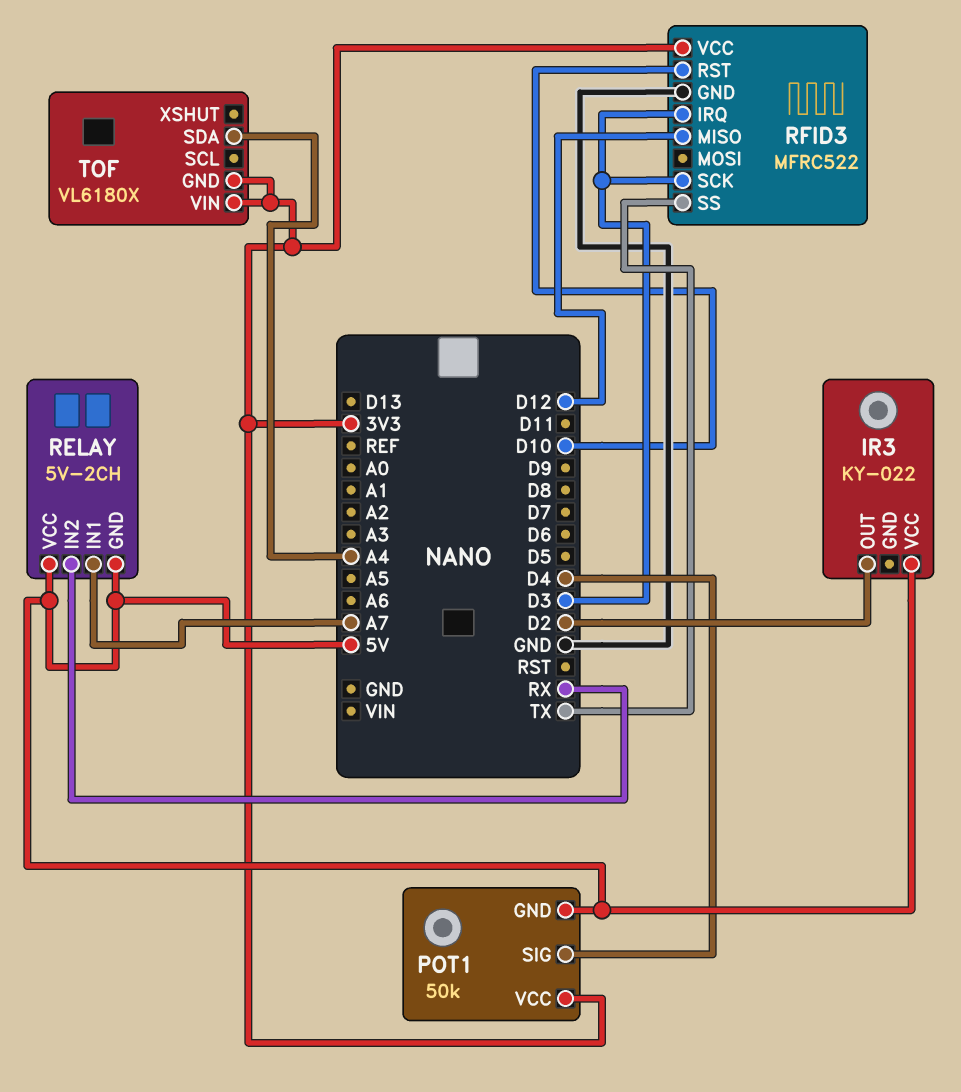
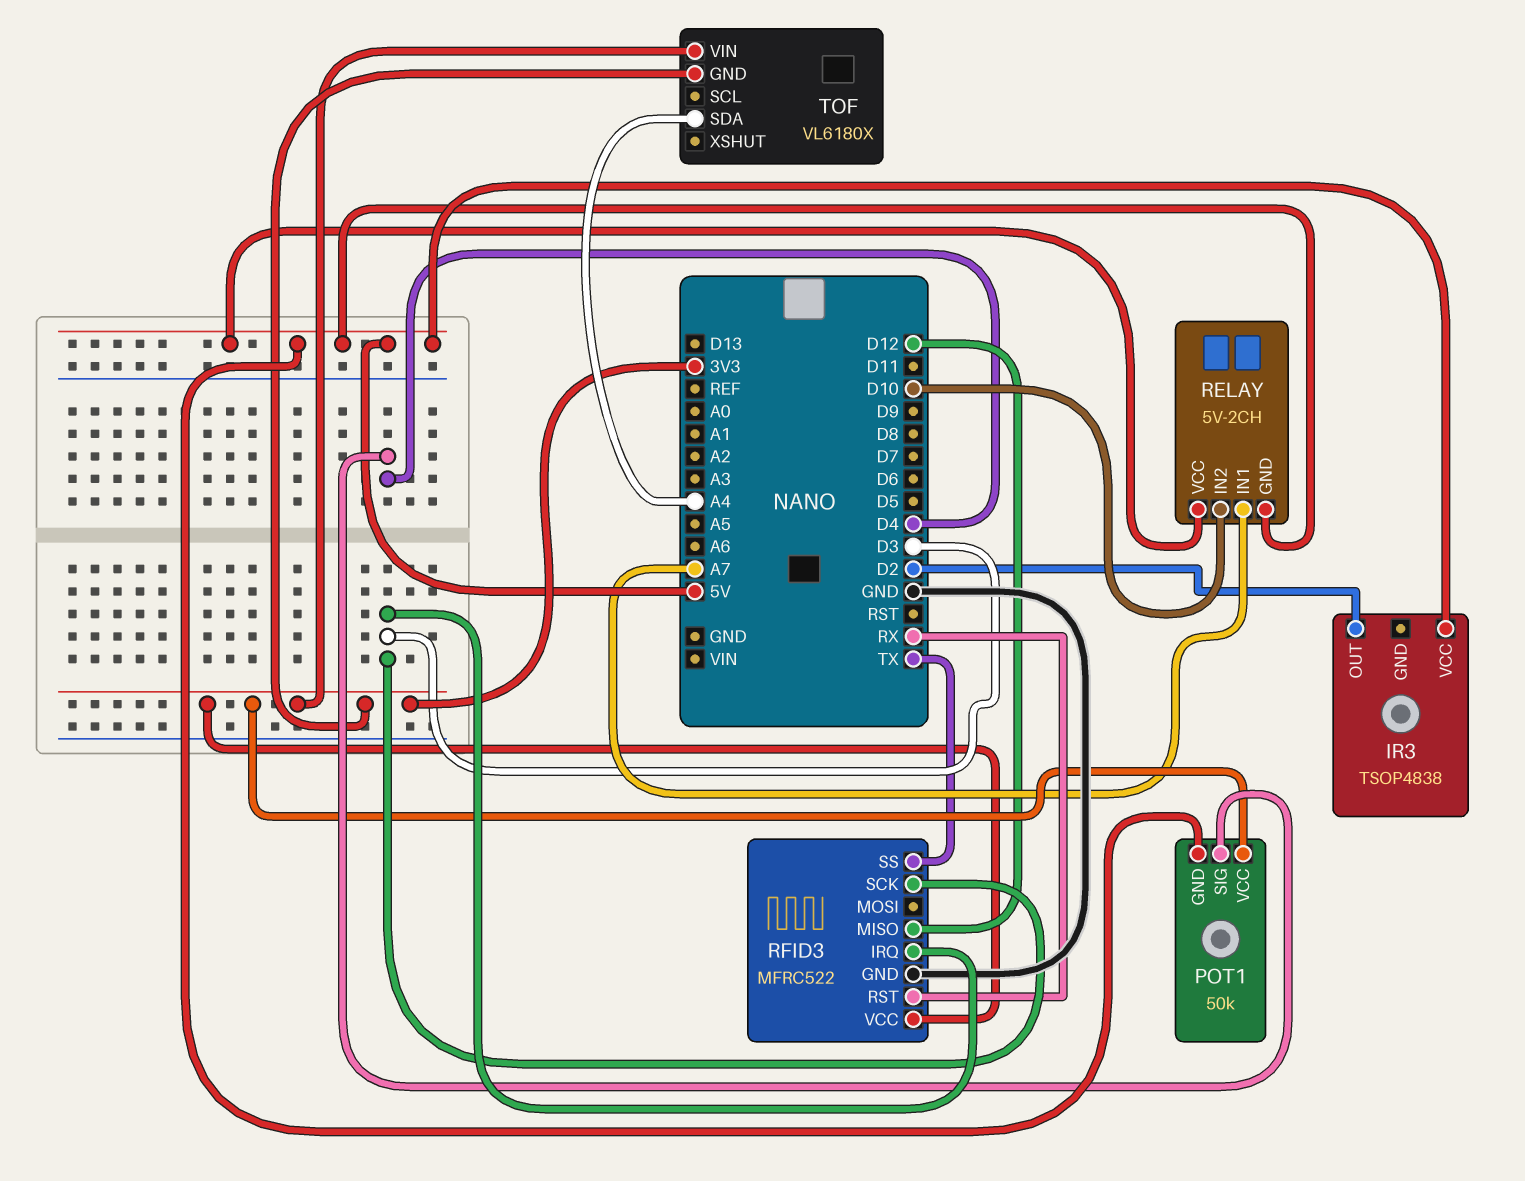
IR3: KY-022 -> TSOP4838
RELAY pin IN2: RX -> D10
RFID3 pin RST: D10 -> RX

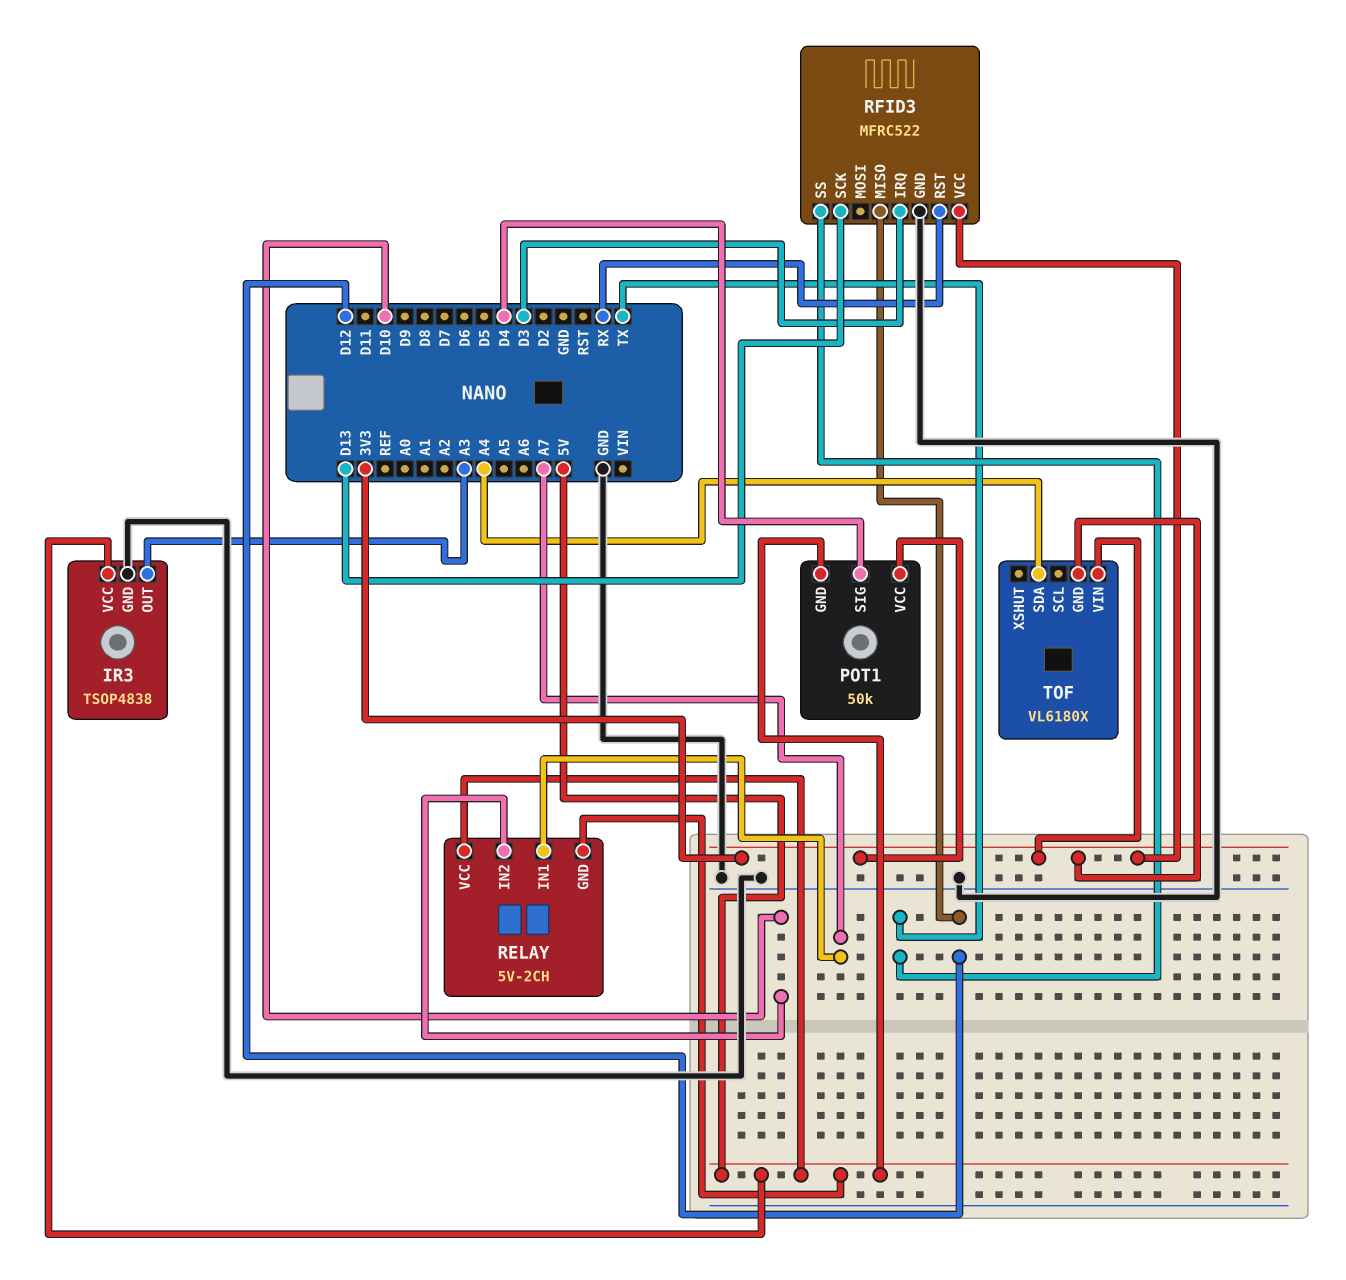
IR3 pin GND: none -> GND
IR3 pin OUT: D2 -> A3
RFID3 pin SCK: D3 -> D13

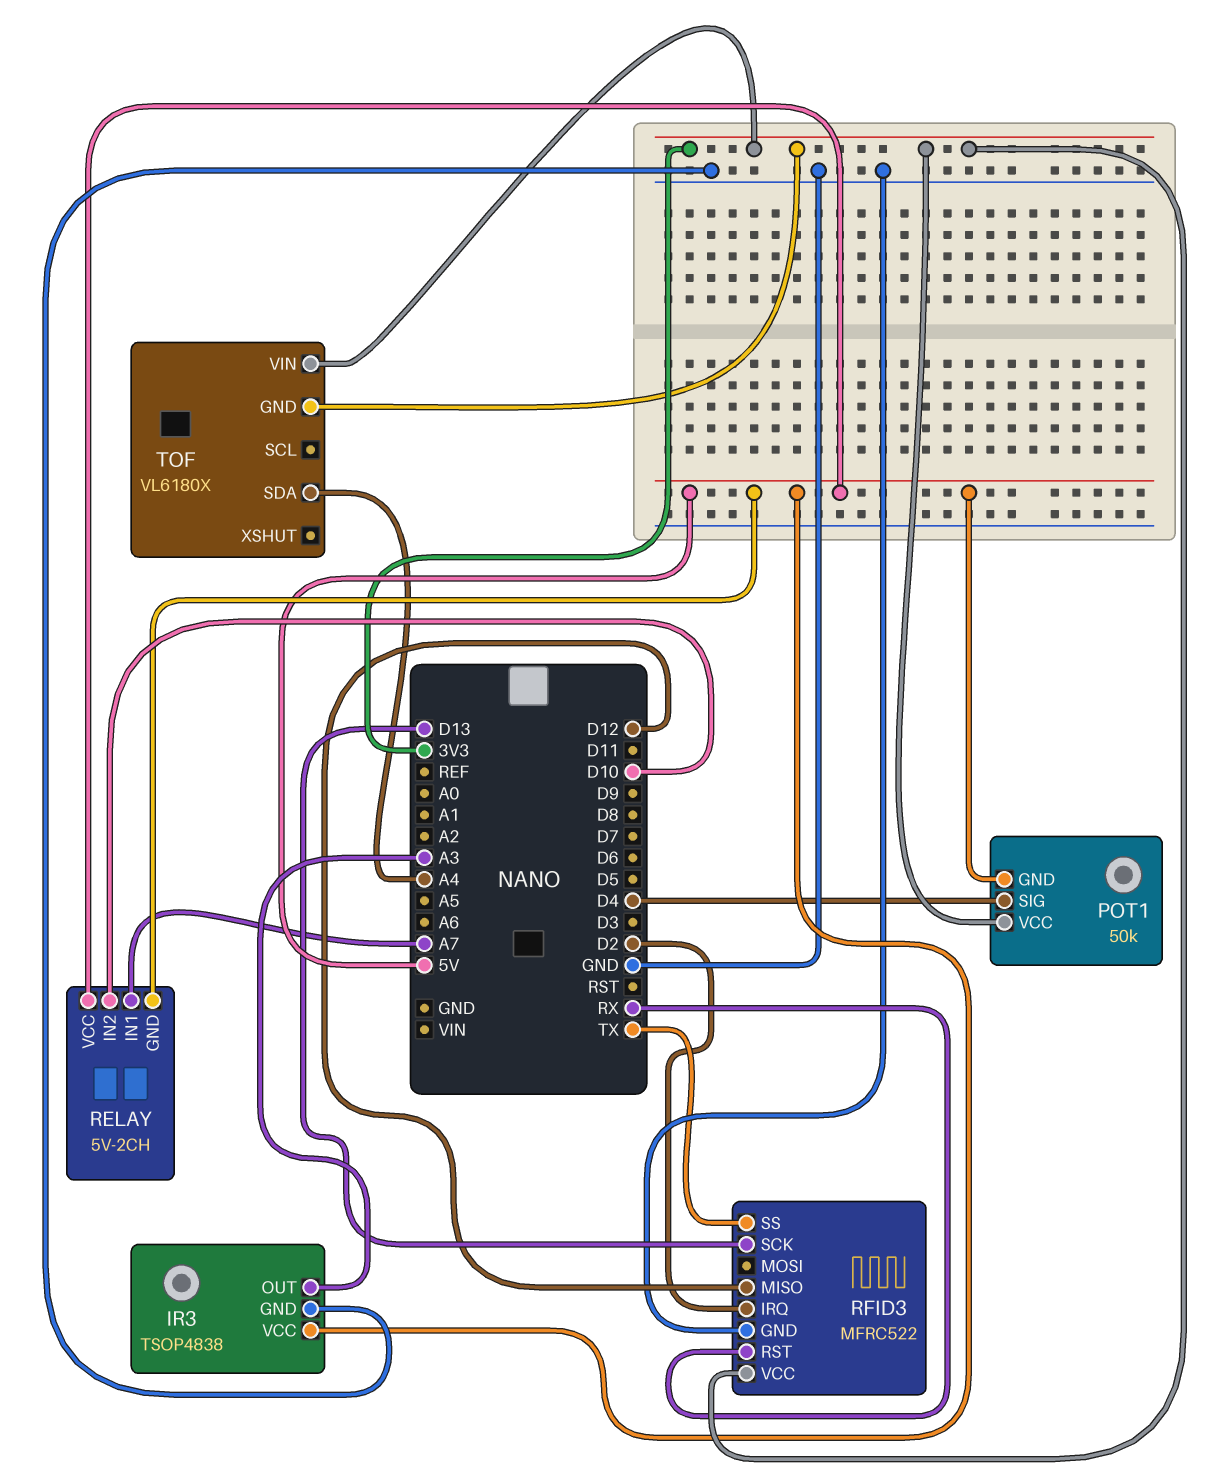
RFID3 pin IRQ: D3 -> D2

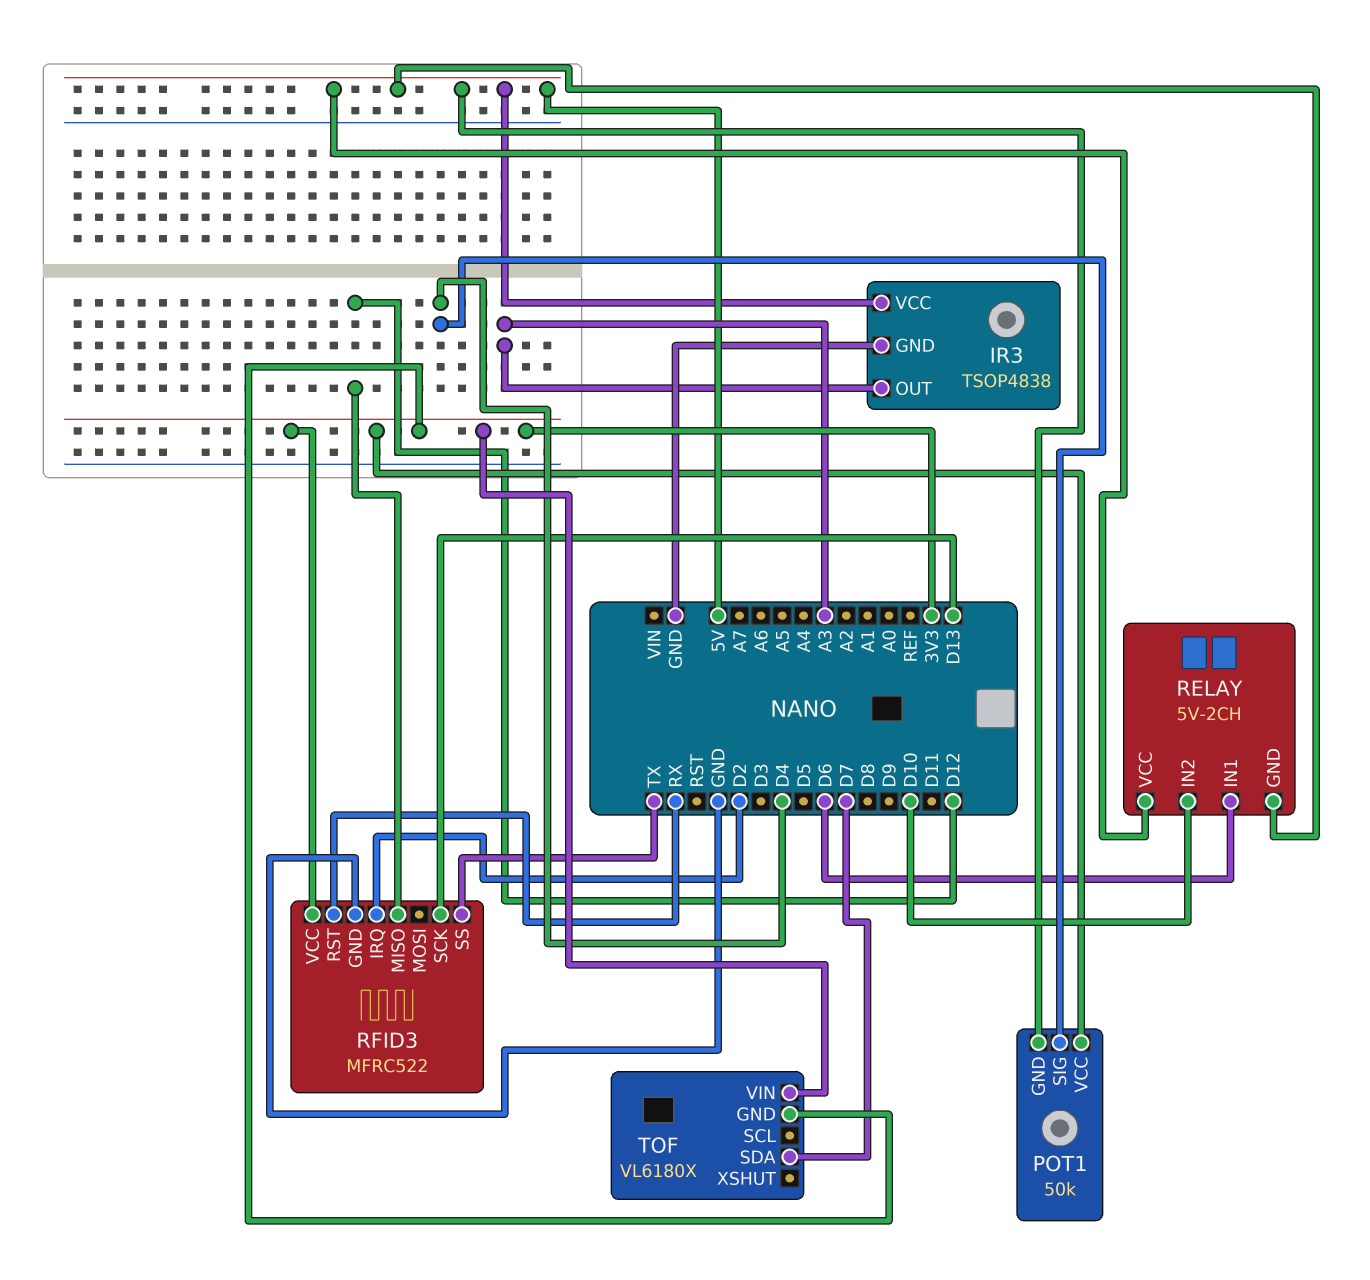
RELAY pin IN1: A7 -> D6
TOF pin SDA: A4 -> D7

